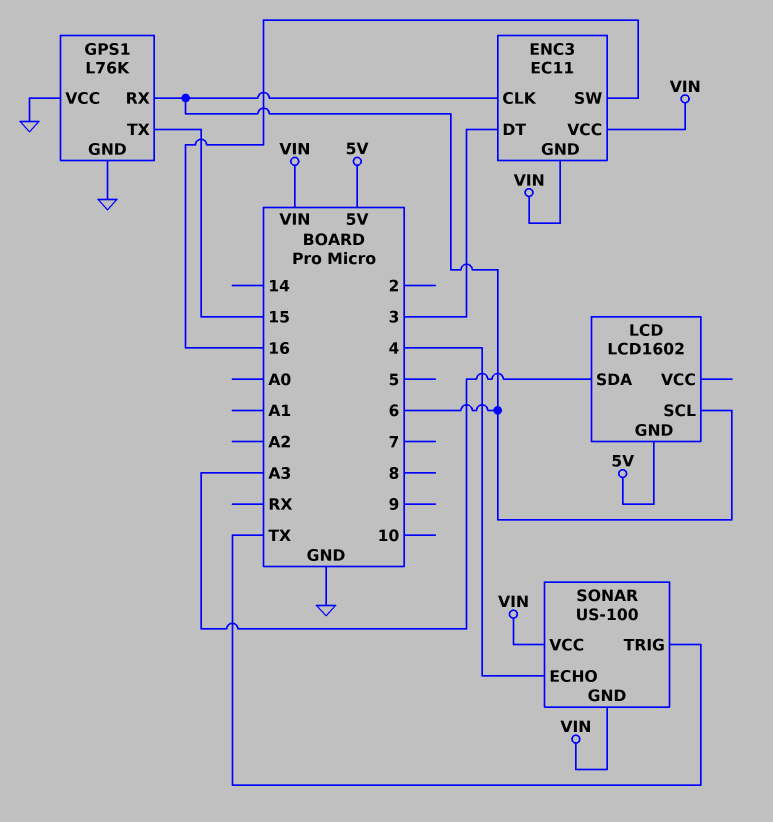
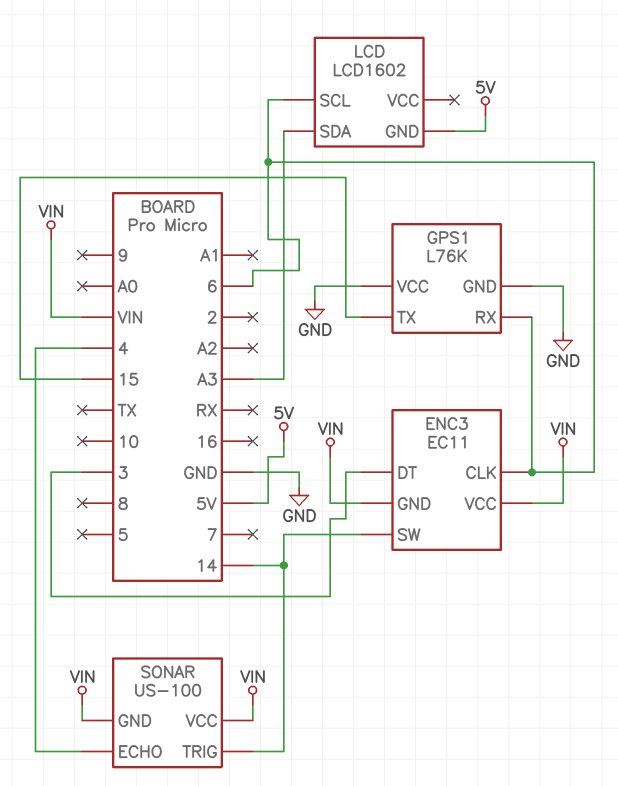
ENC3 pin SW: 16 -> 14
SONAR pin TRIG: TX -> 14

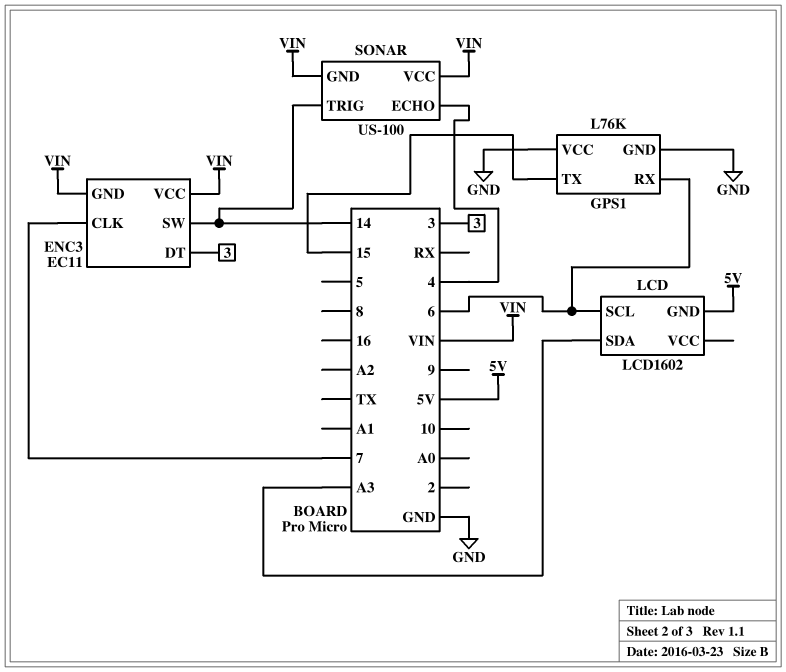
ENC3 pin CLK: 6 -> 7

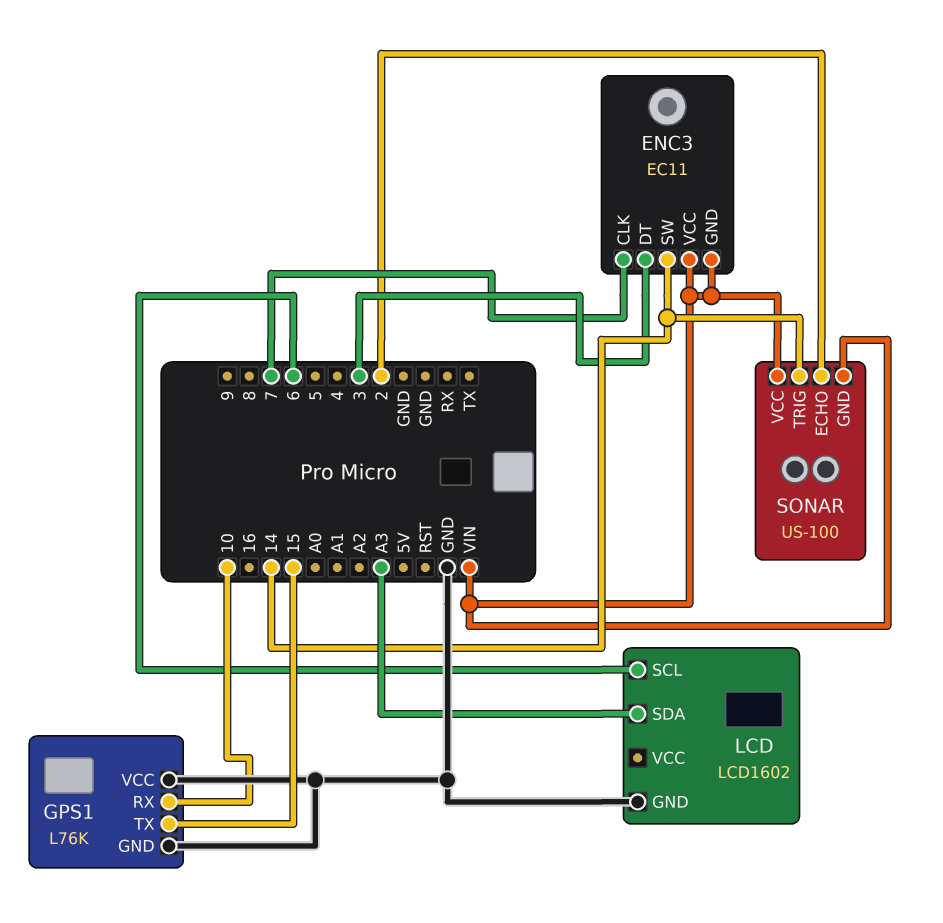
GPS1 pin RX: 6 -> 10
LCD pin GND: 5V -> GND
SONAR pin ECHO: 4 -> 2

